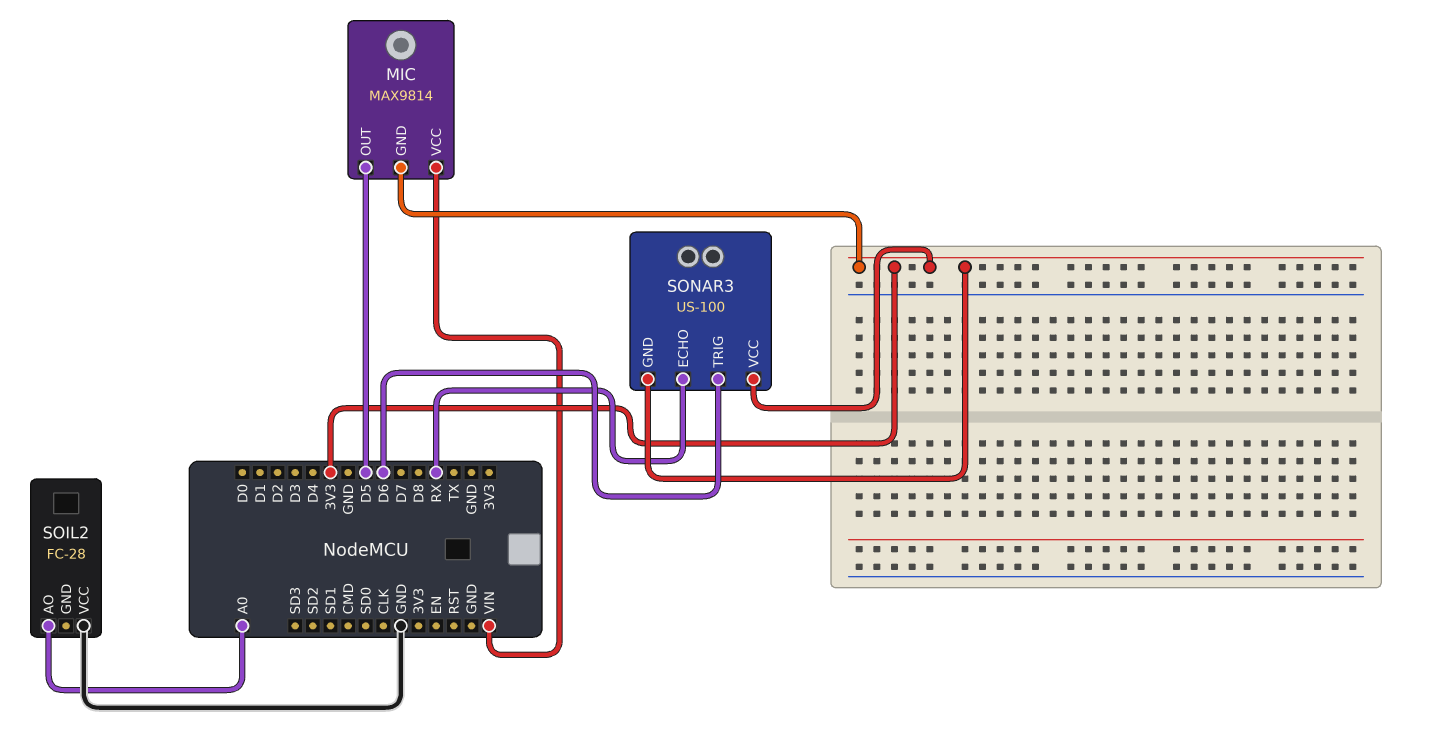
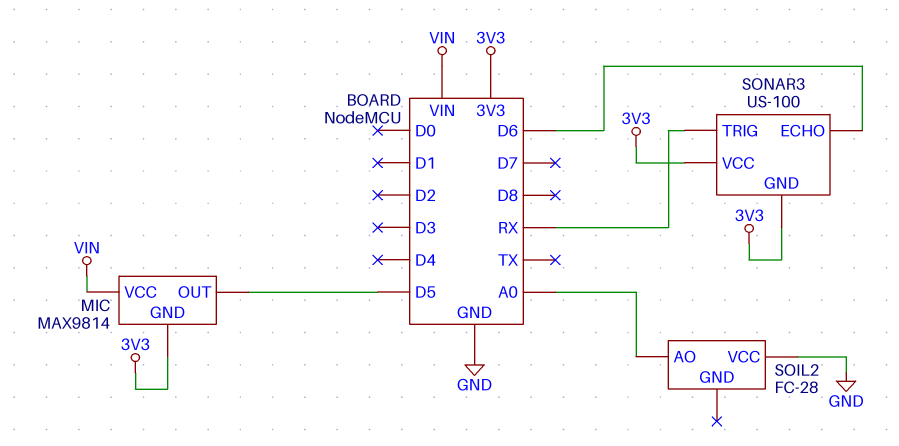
SONAR3 pin ECHO: RX -> D6
SONAR3 pin TRIG: D6 -> RX

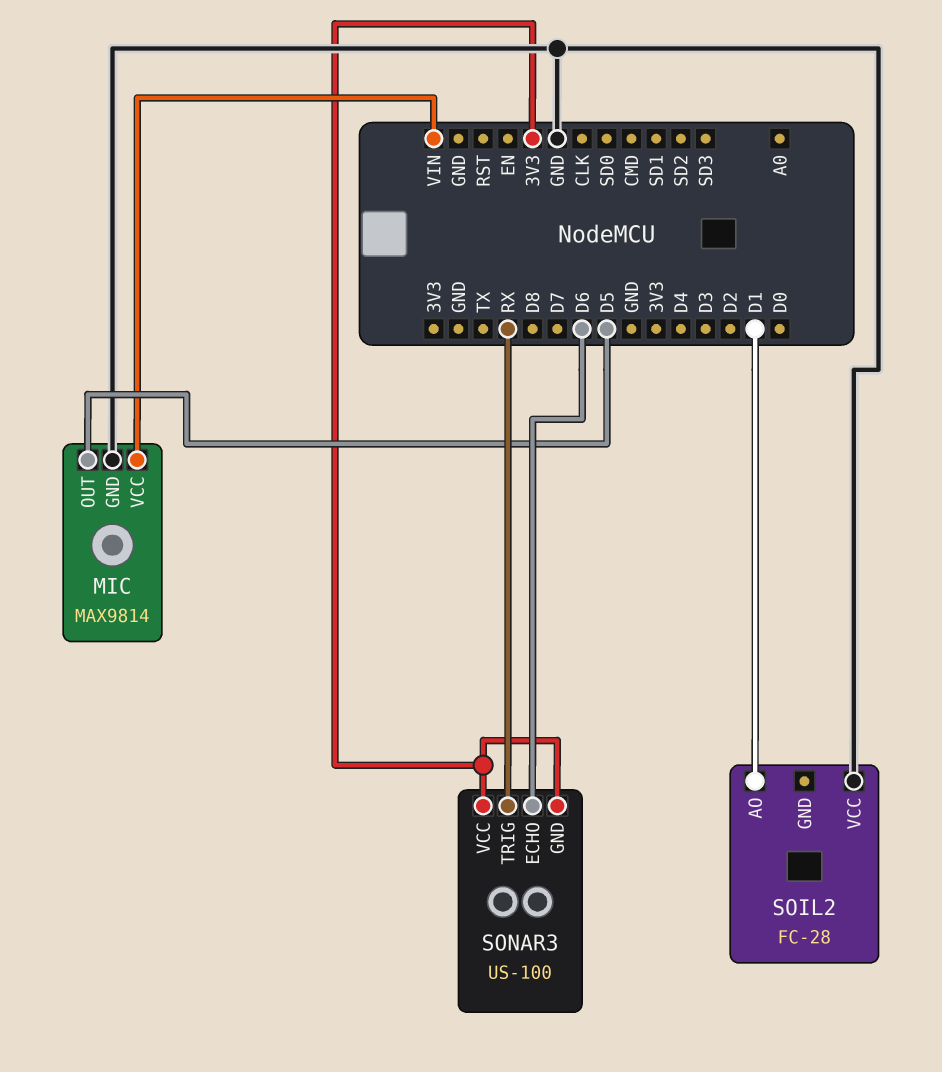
MIC pin GND: 3V3 -> GND
SOIL2 pin AO: A0 -> D1

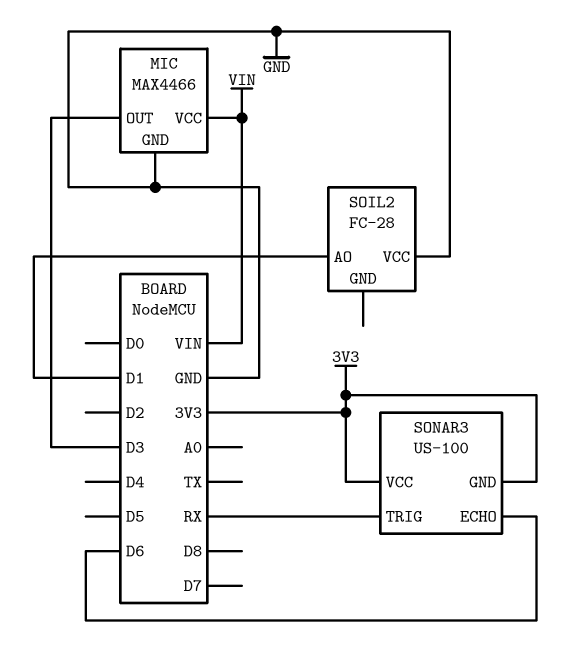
MIC: MAX9814 -> MAX4466
MIC pin OUT: D5 -> D3

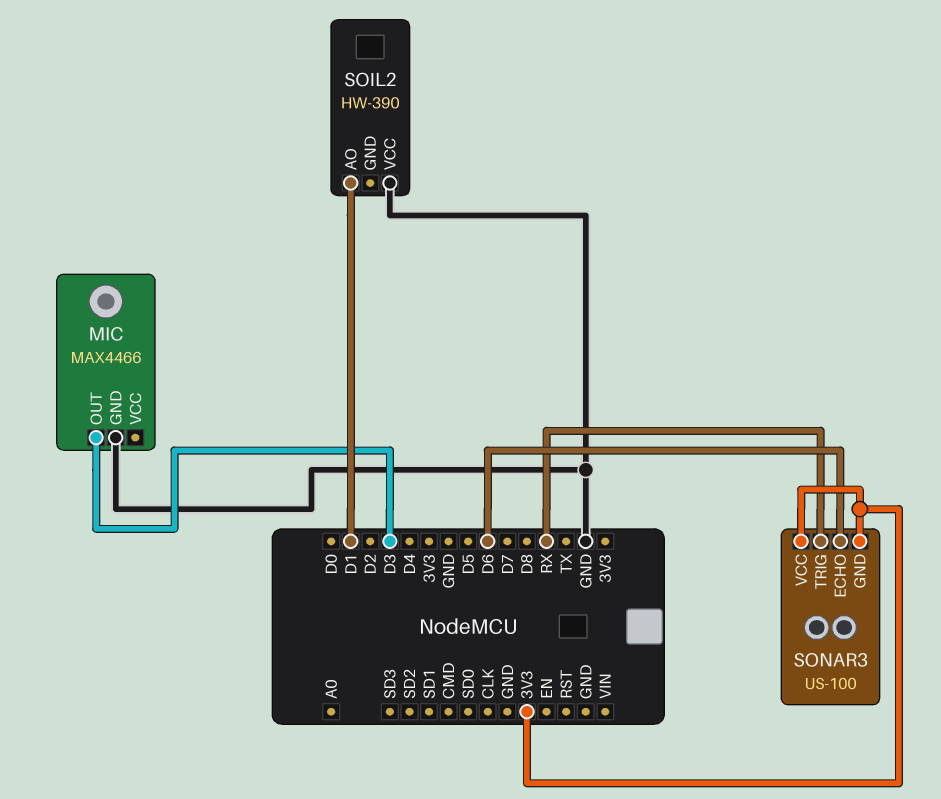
MIC pin VCC: VIN -> none
SOIL2: FC-28 -> HW-390

